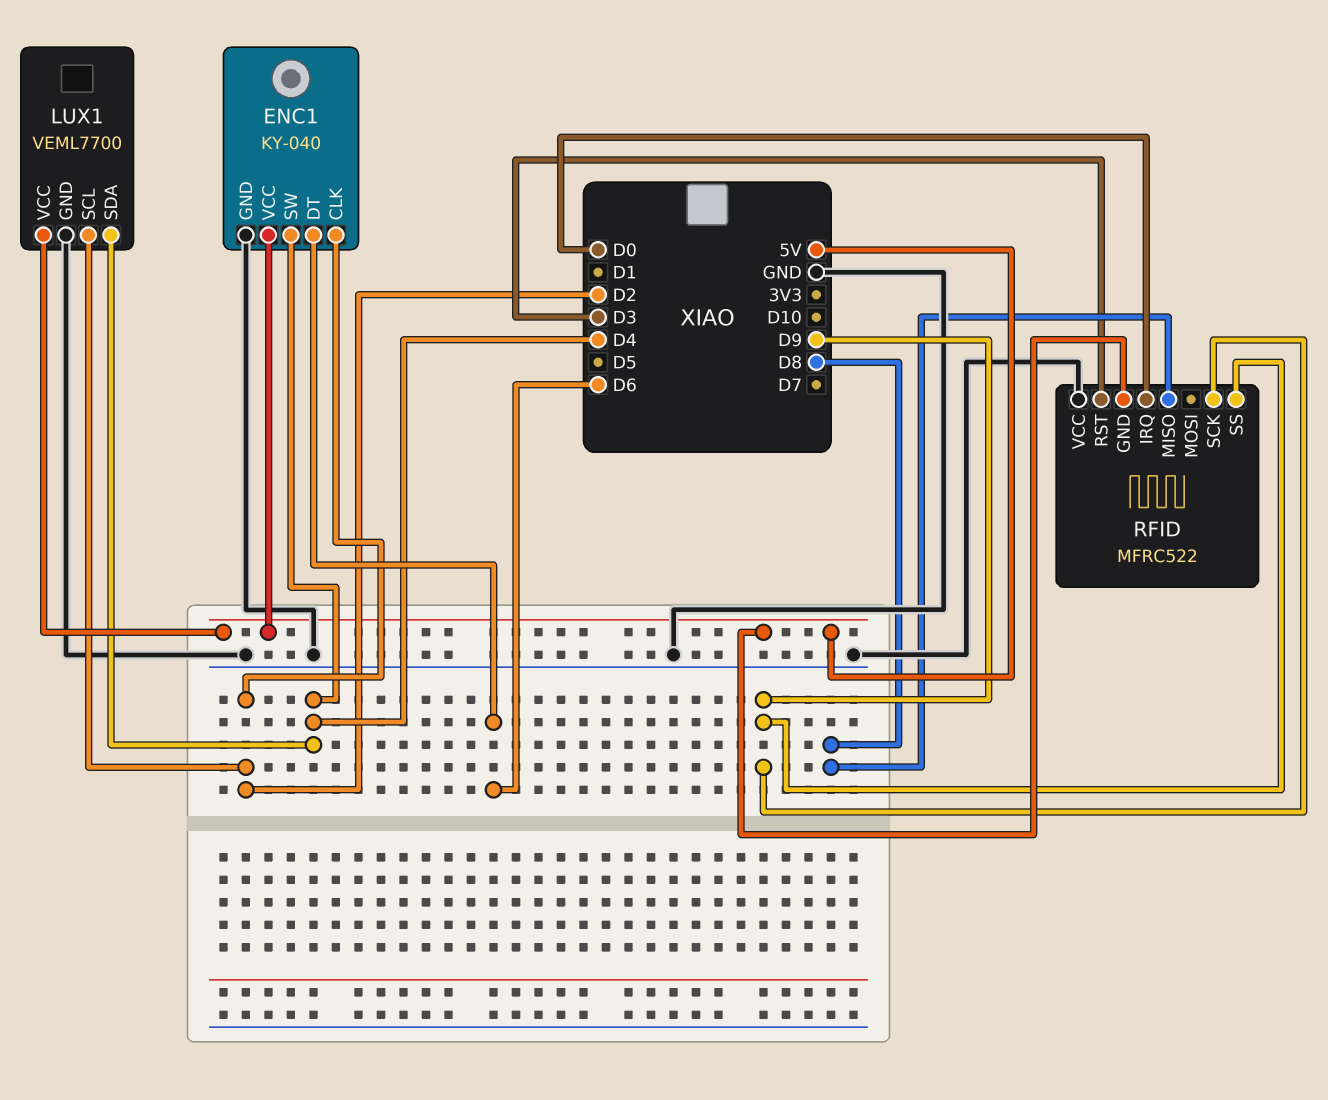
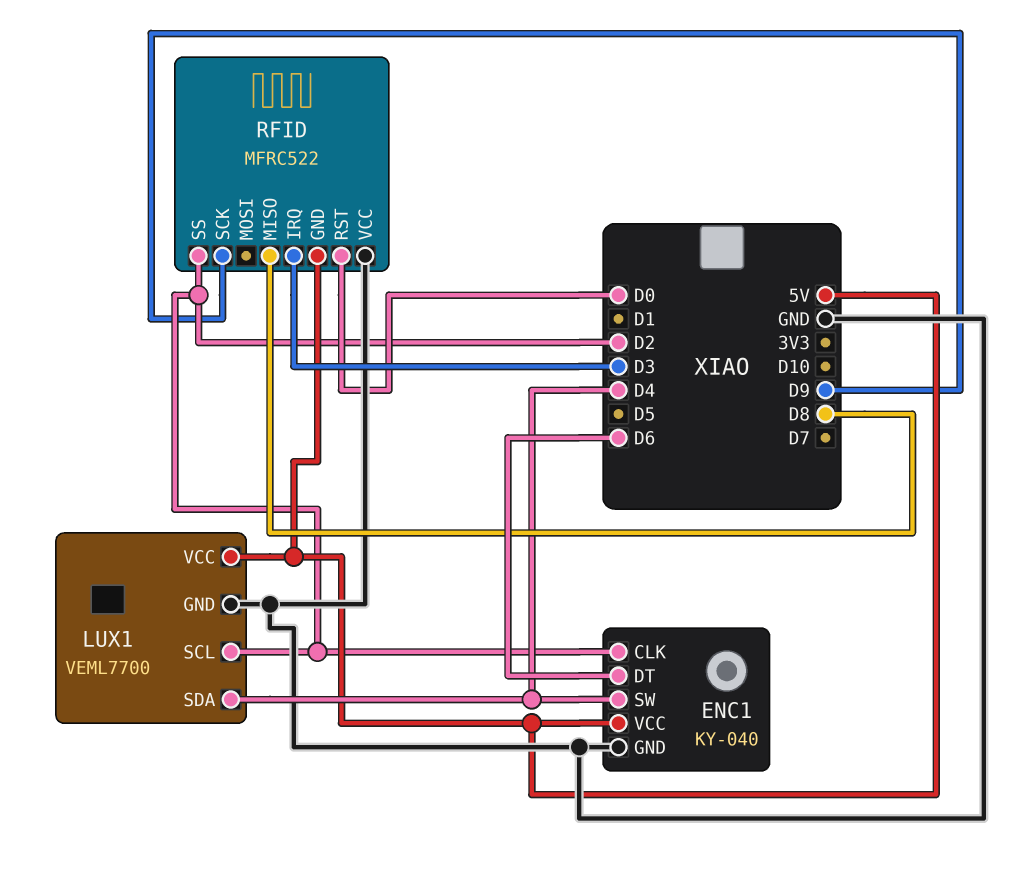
RFID pin IRQ: D0 -> D3
RFID pin RST: D3 -> D0
RFID pin SS: D9 -> D2

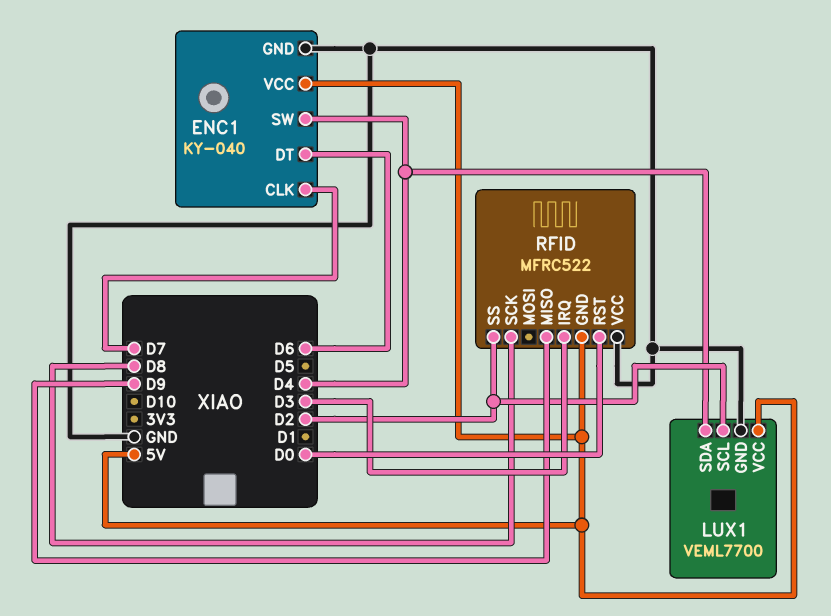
ENC1 pin CLK: D2 -> D7
RFID pin MISO: D8 -> D9
RFID pin SCK: D9 -> D8

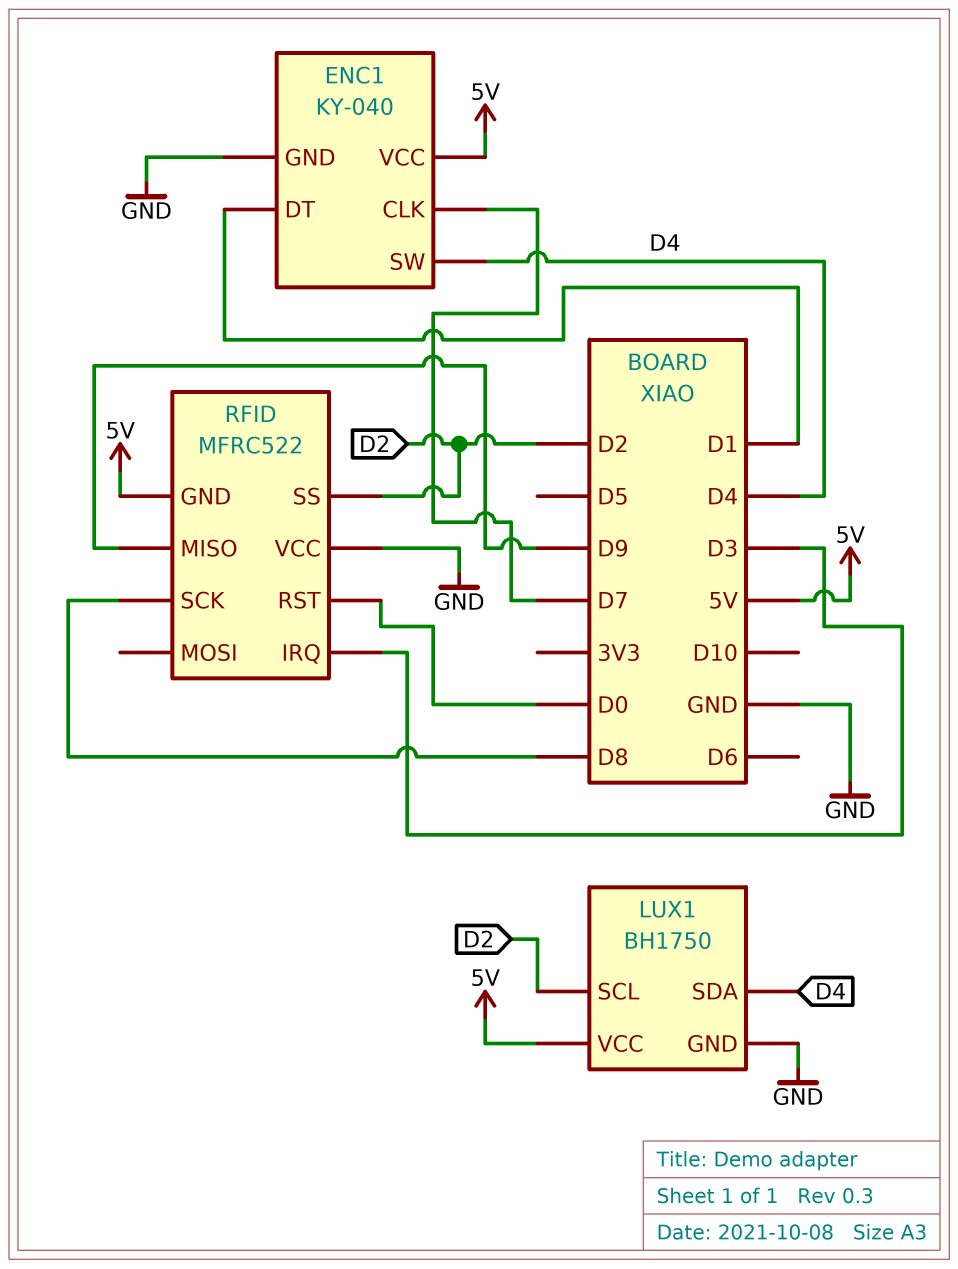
ENC1 pin DT: D6 -> D1
LUX1: VEML7700 -> BH1750

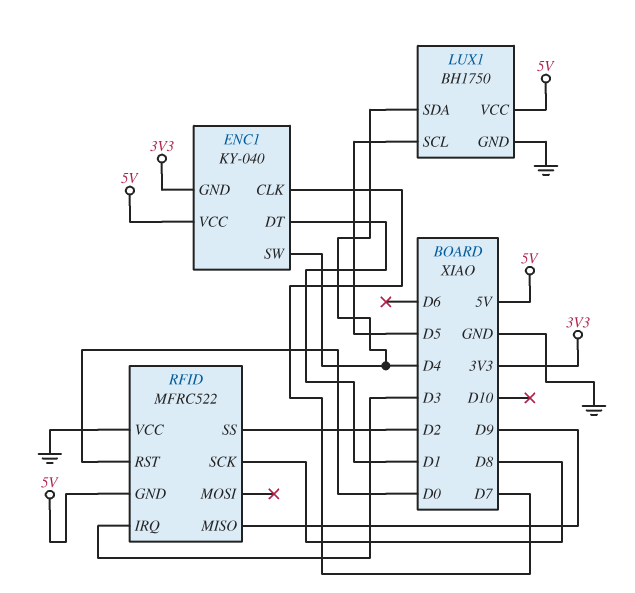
ENC1 pin GND: GND -> 3V3
LUX1 pin SCL: D2 -> D5

